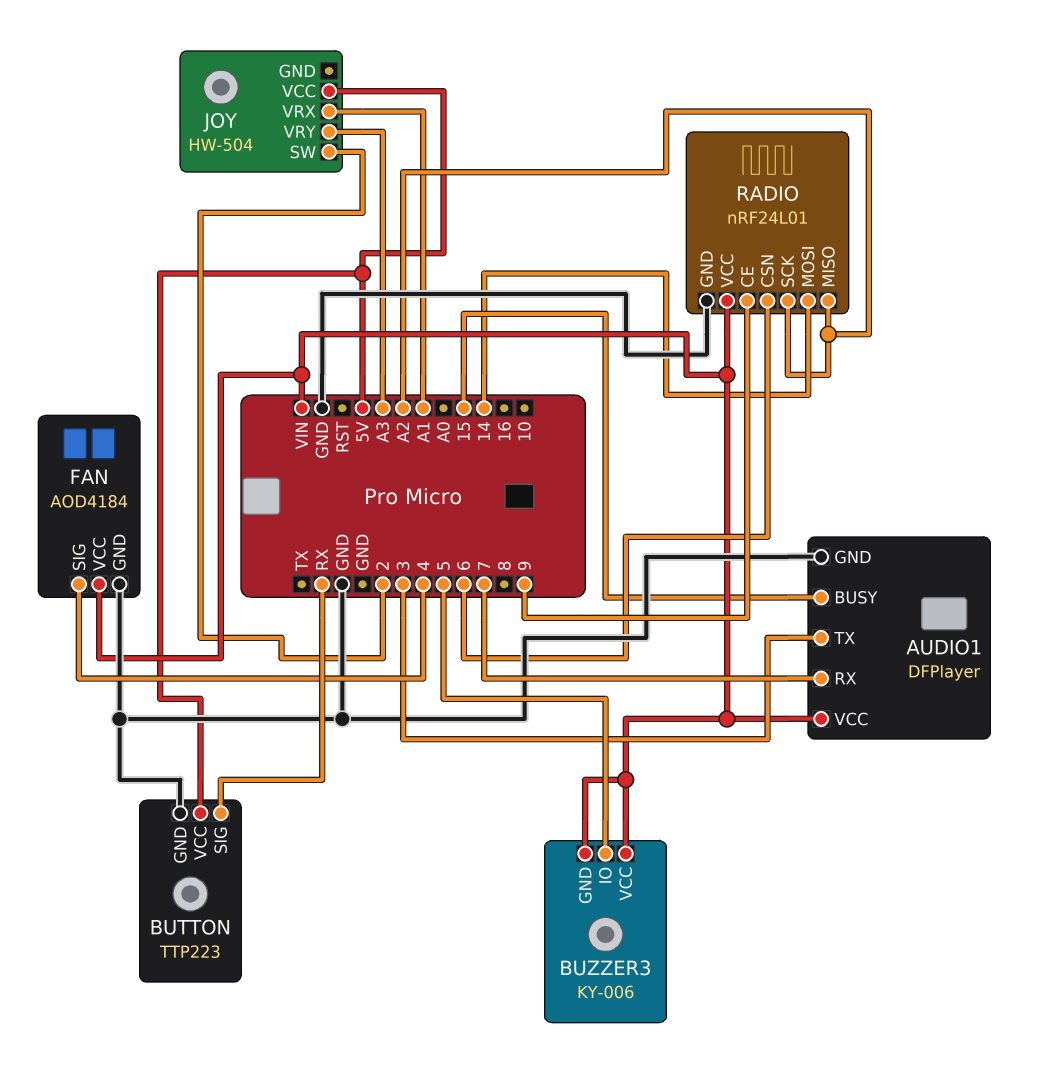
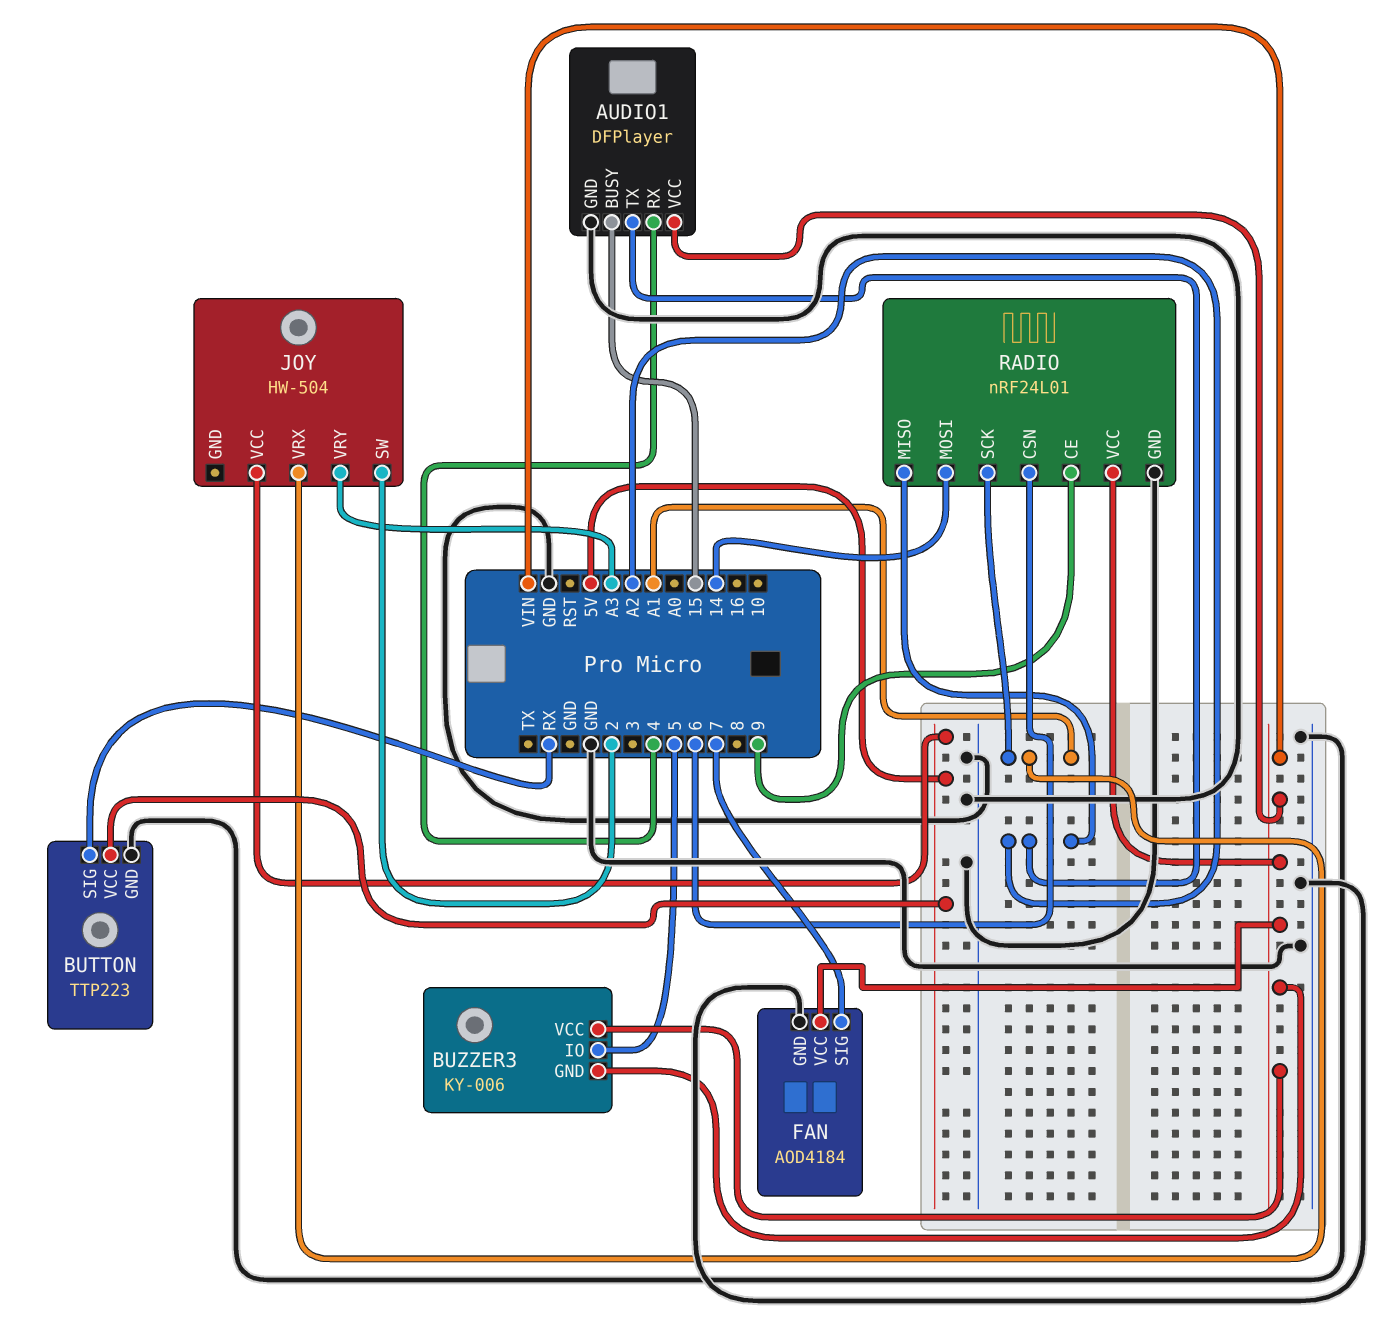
AUDIO1 pin RX: 7 -> 4
AUDIO1 pin TX: 3 -> A2
FAN pin SIG: 4 -> 7
RADIO pin SCK: A2 -> A1

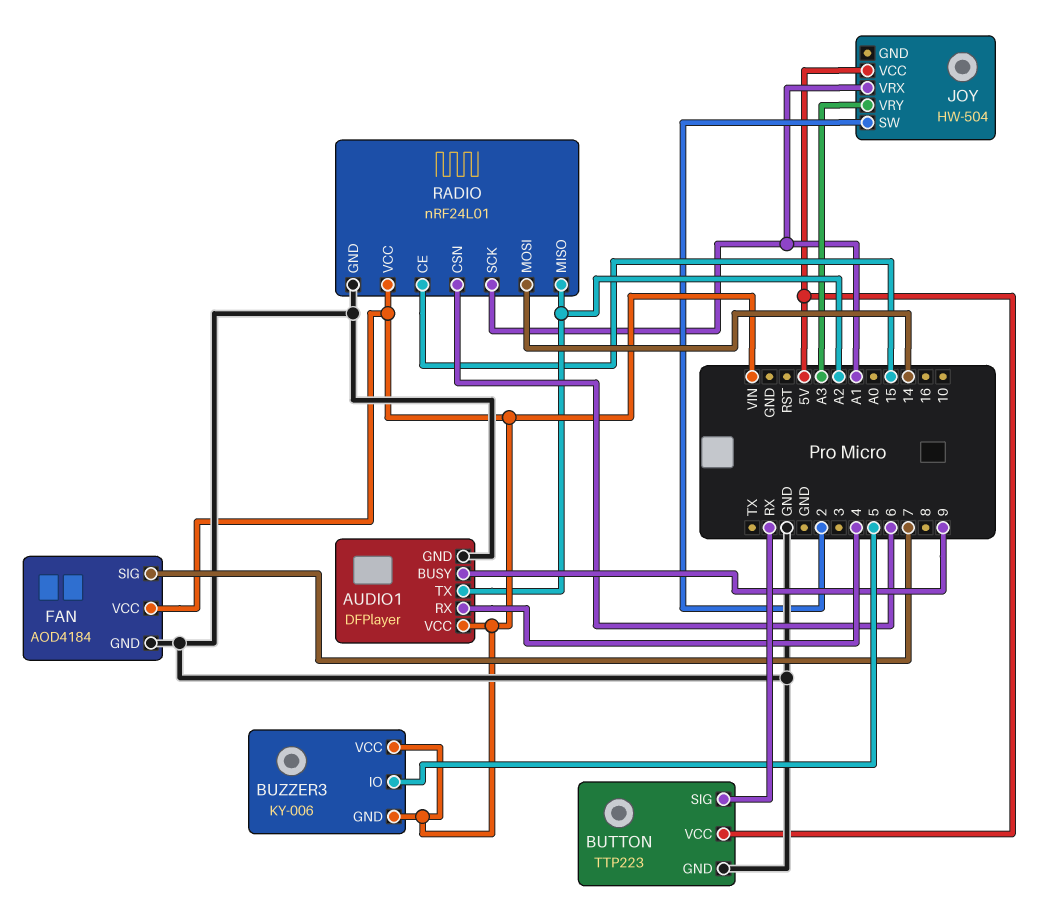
AUDIO1 pin BUSY: 15 -> 9
RADIO pin CE: 9 -> 15

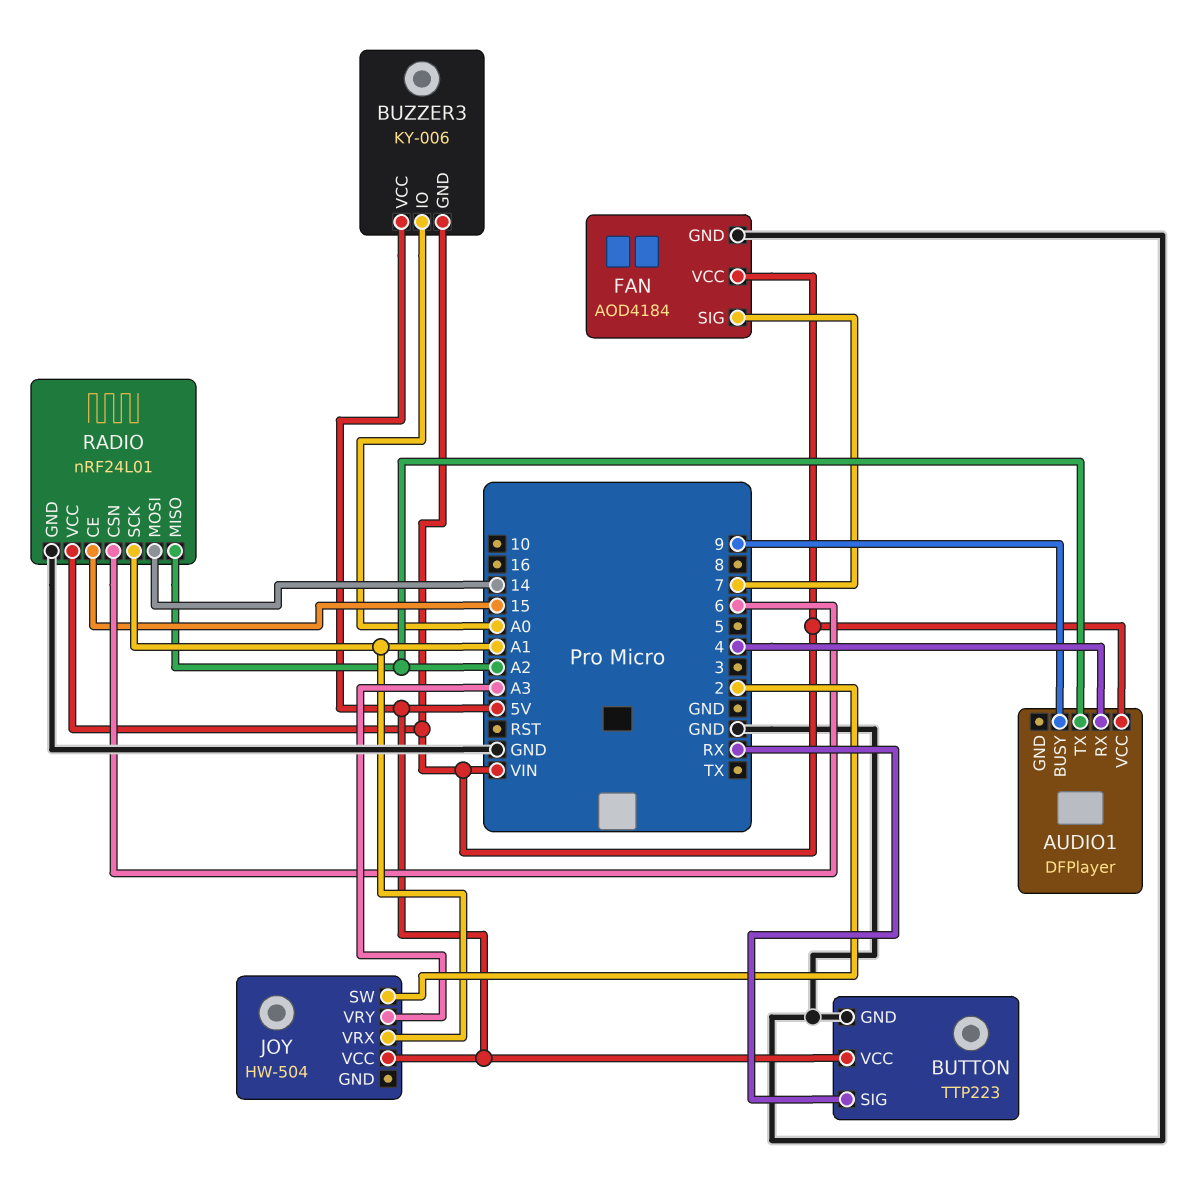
AUDIO1 pin GND: GND -> none
BUZZER3 pin IO: 5 -> A0
BUZZER3 pin VCC: VIN -> 5V

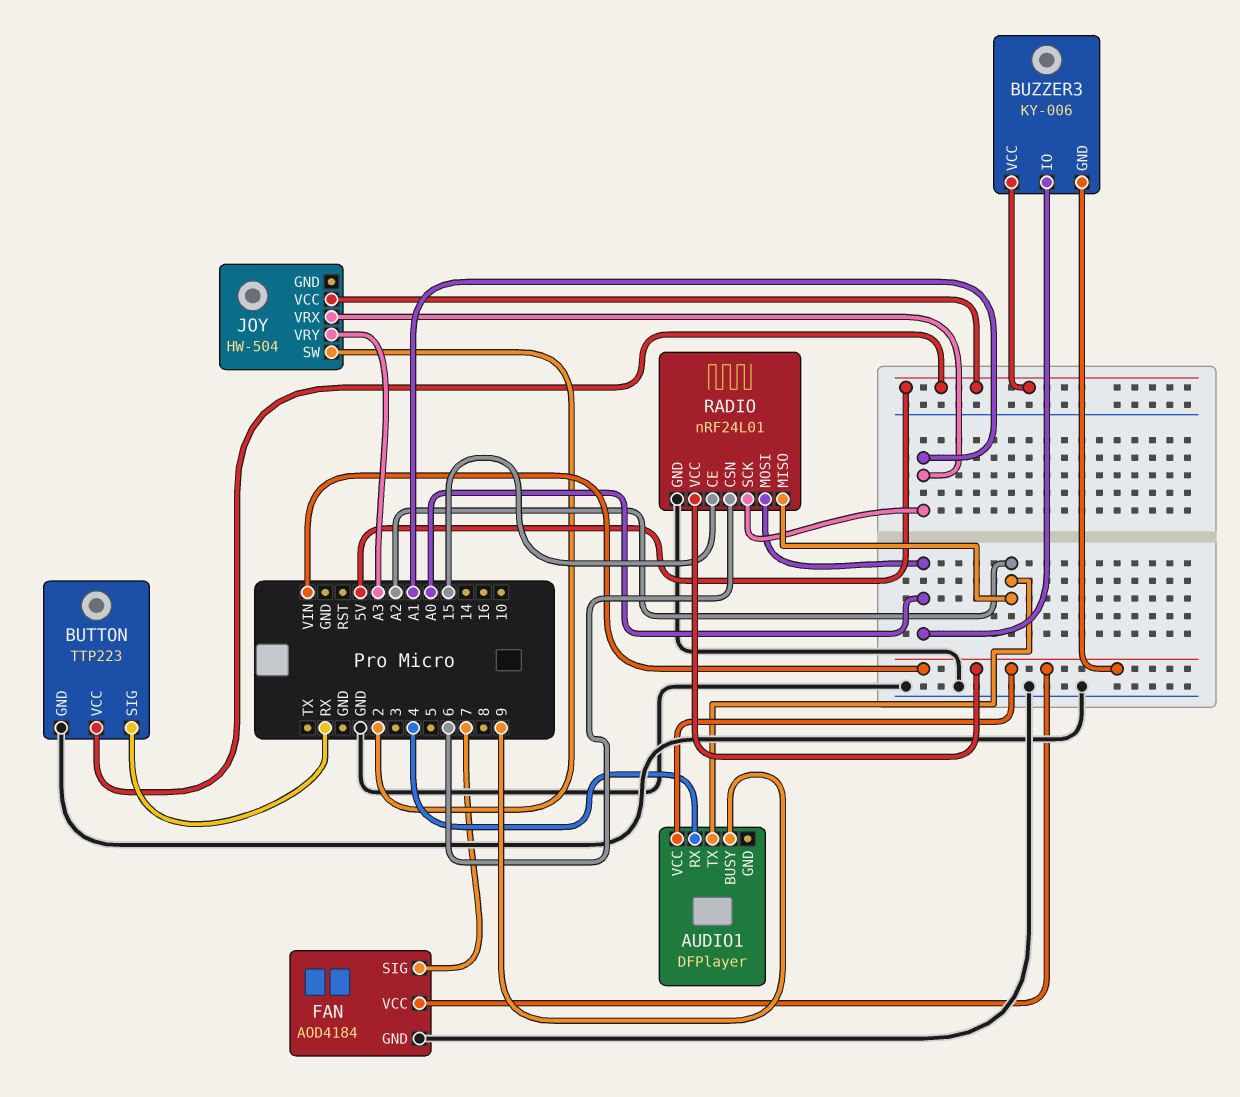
RADIO pin MOSI: 14 -> A0

